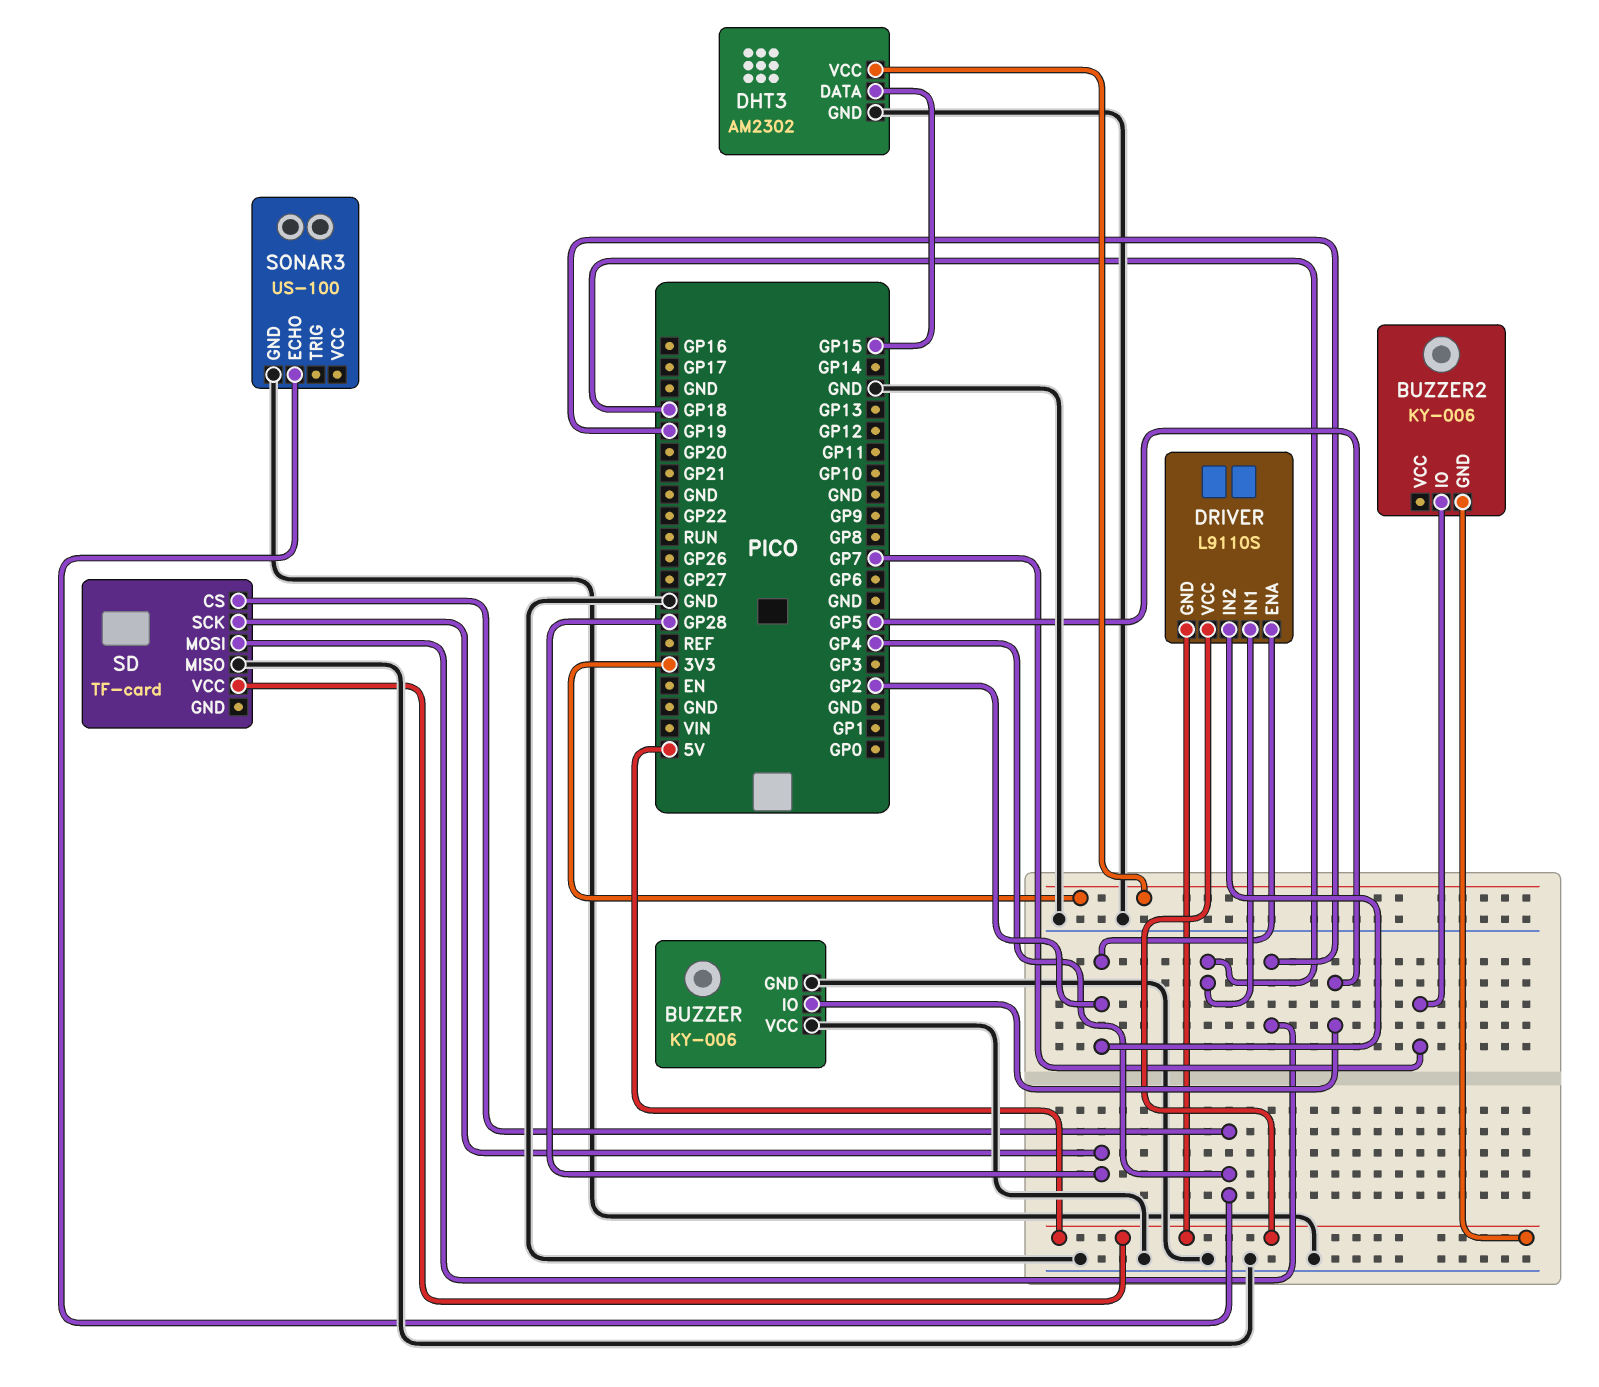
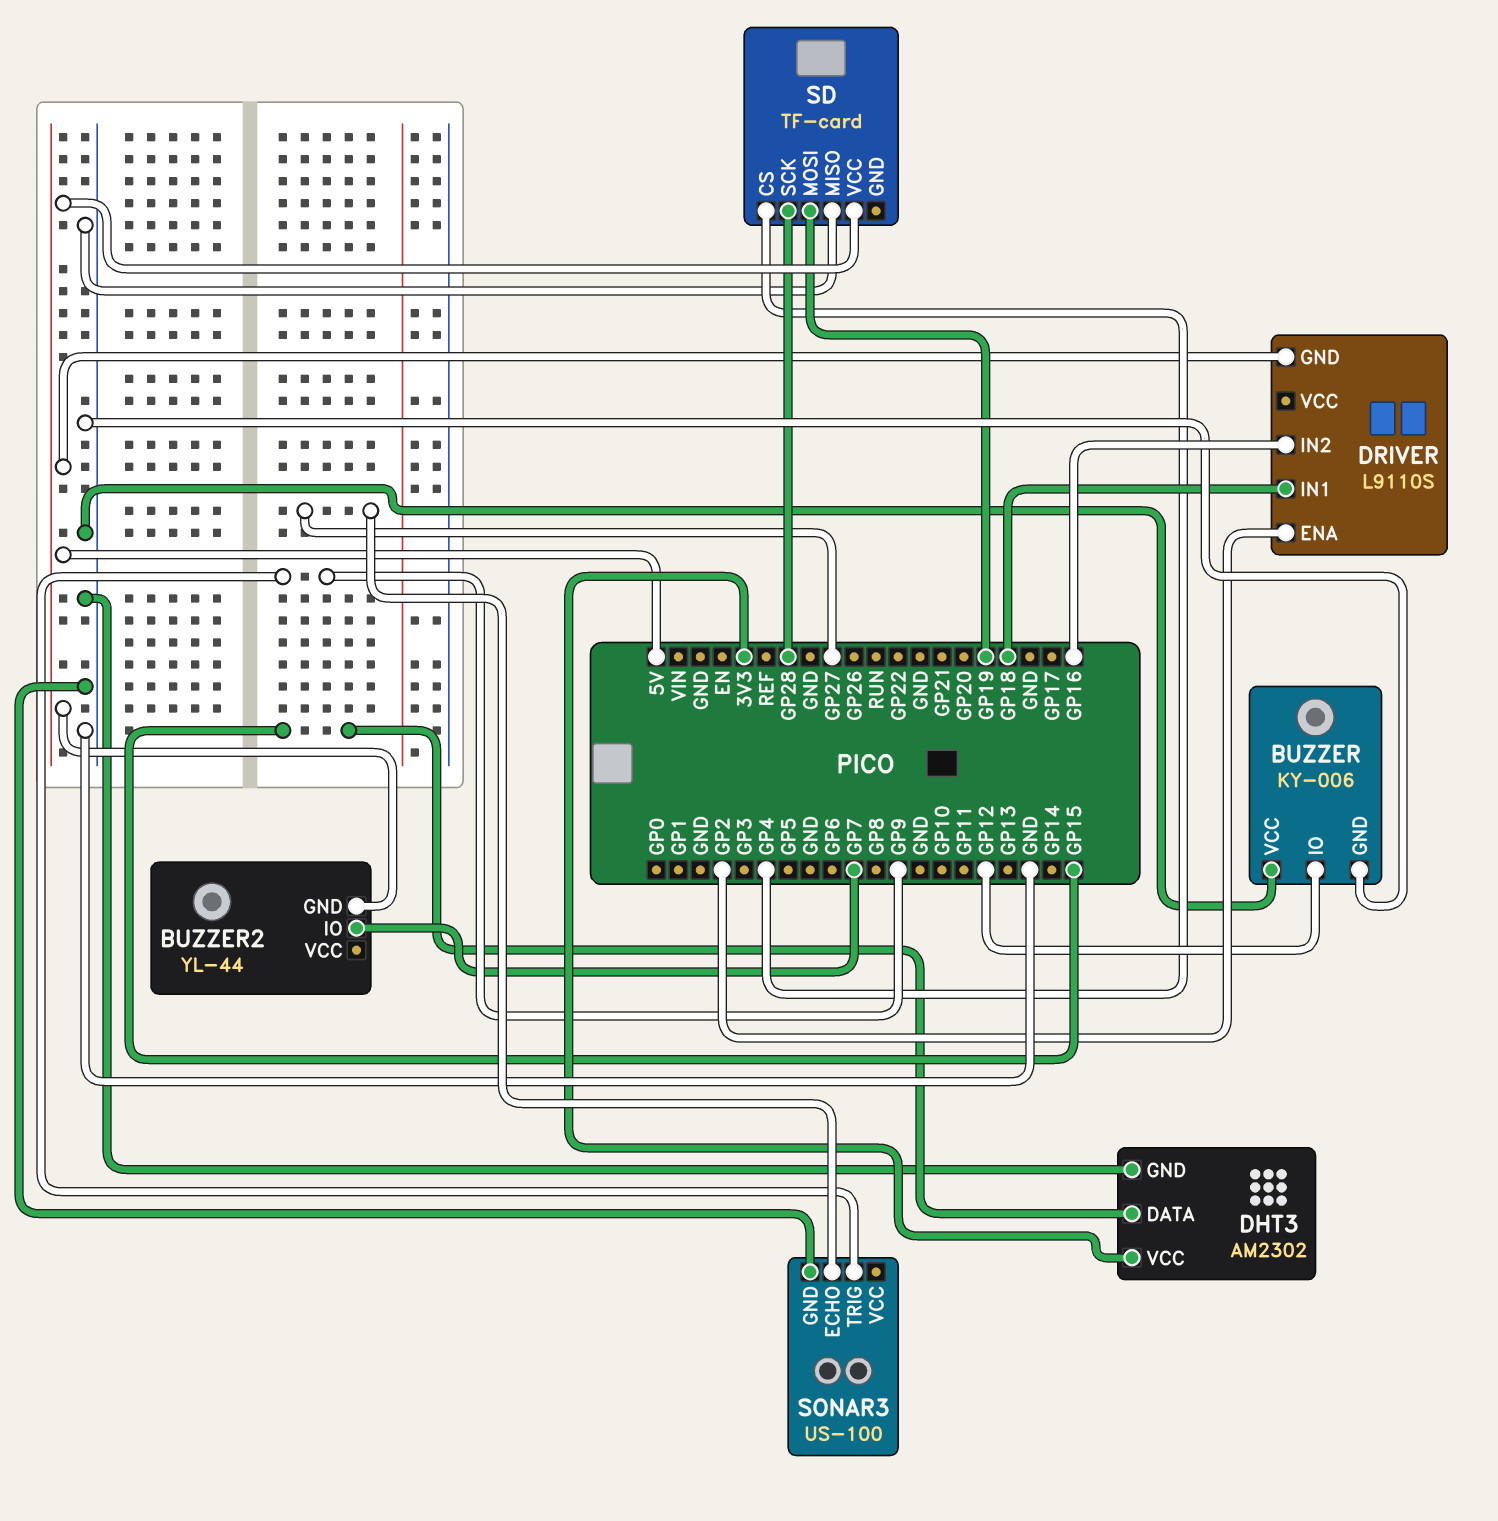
BUZZER pin IO: GP5 -> GP12
BUZZER2: KY-006 -> YL-44
DRIVER pin IN2: GP2 -> GP16
DRIVER pin VCC: 5V -> none
SONAR3 pin ECHO: GP4 -> GP27
SONAR3 pin TRIG: none -> GP9

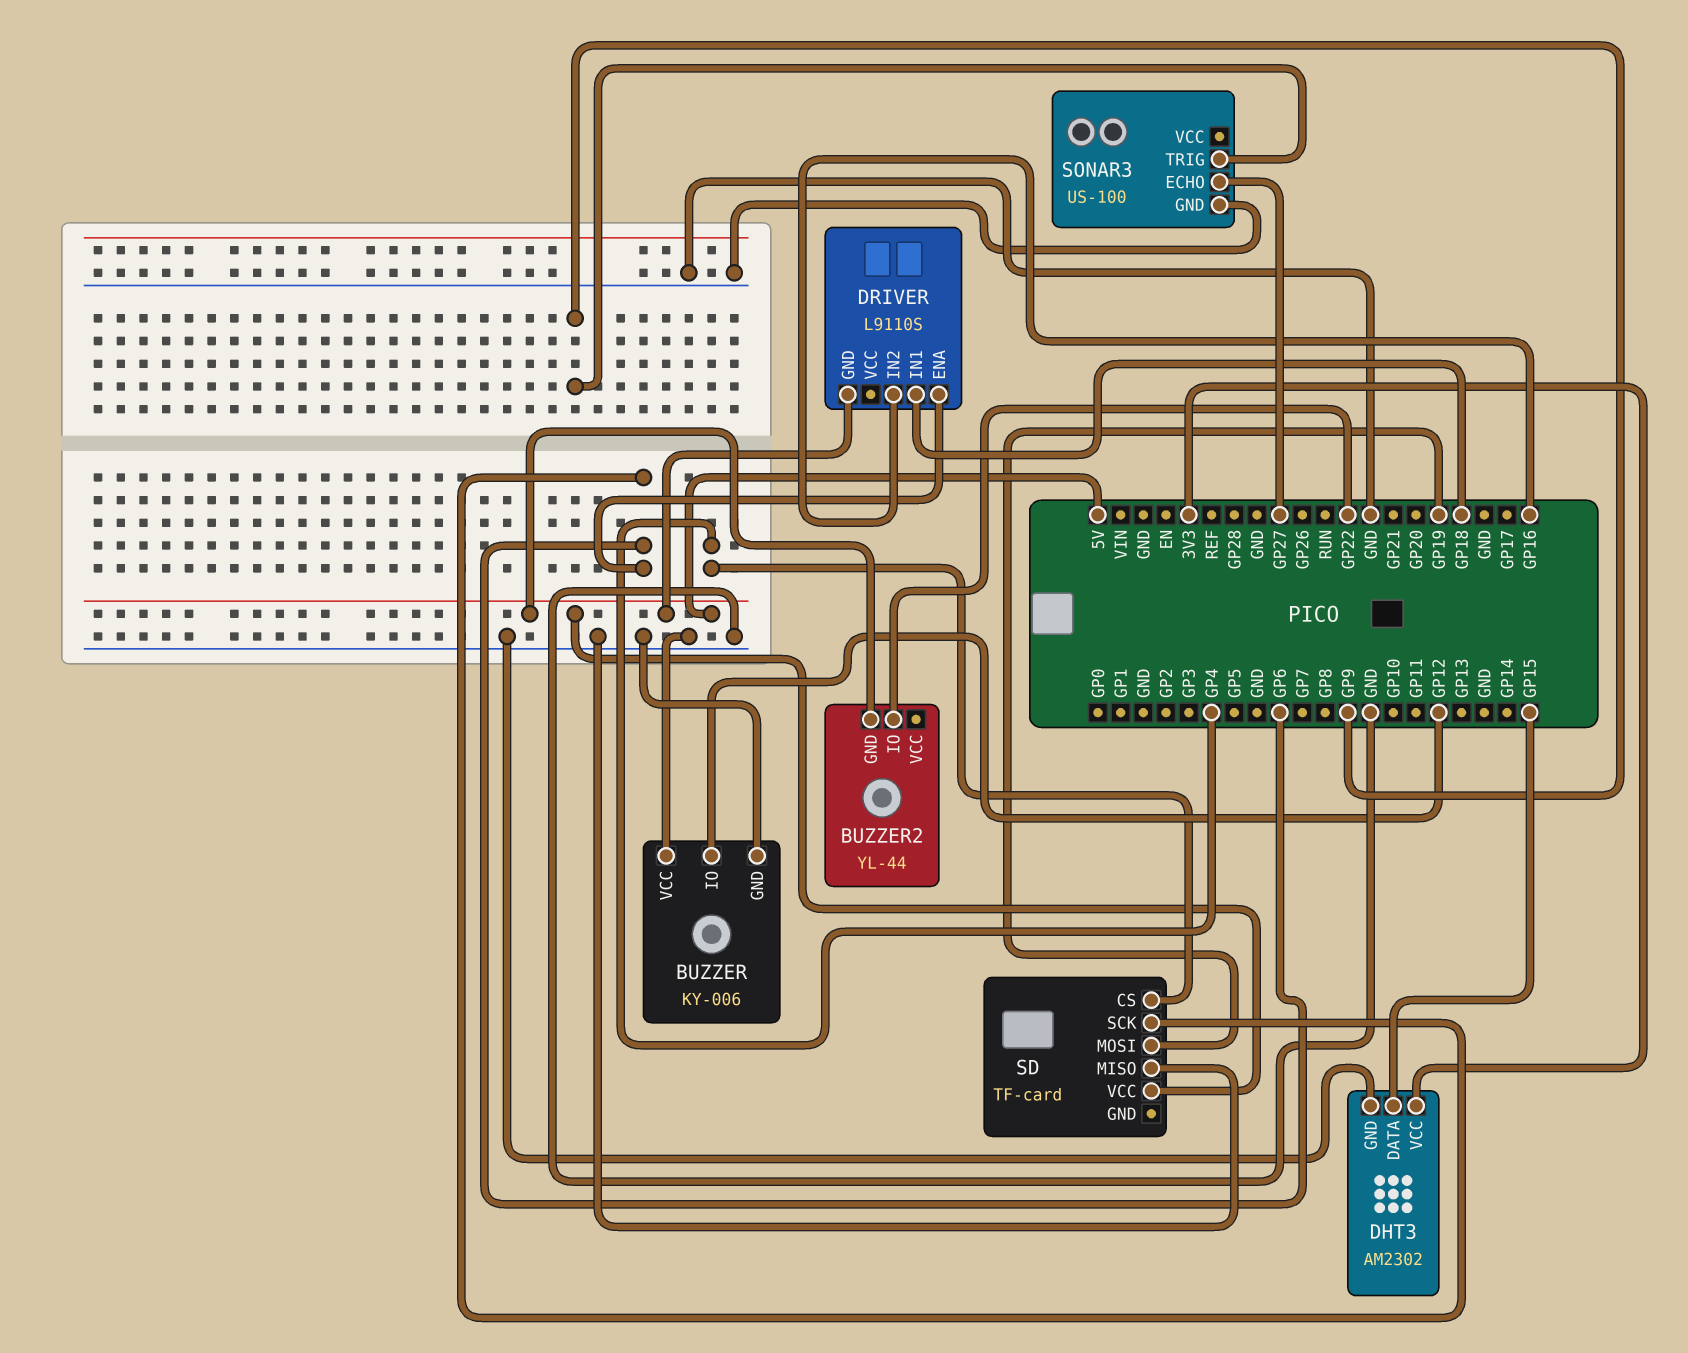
BUZZER2 pin IO: GP7 -> GP22
DRIVER pin ENA: GP2 -> GP6
SD pin SCK: GP28 -> GP6

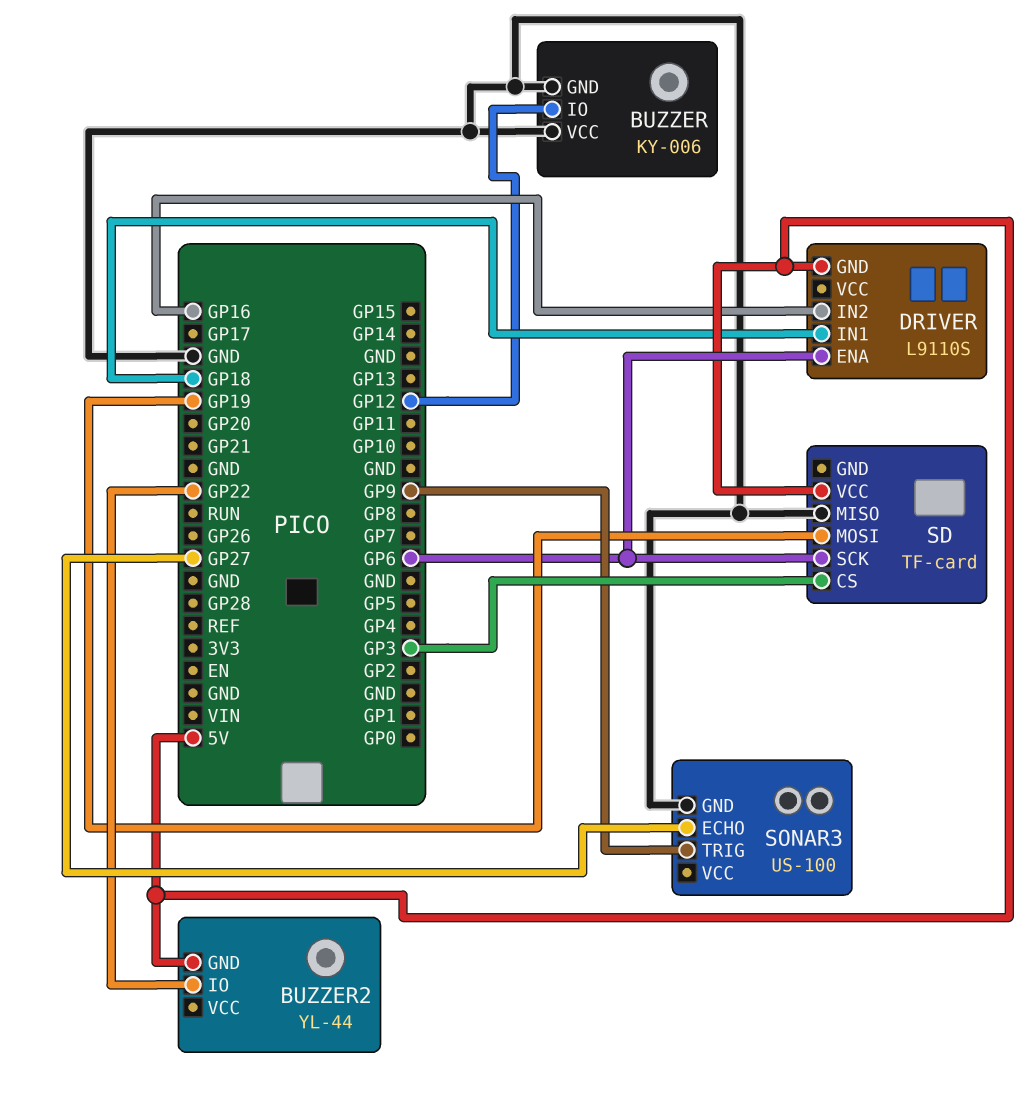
DHT3: AM2302 -> none
DHT3 pin DATA: GP15 -> none
DHT3 pin GND: GND -> none
DHT3 pin VCC: 3V3 -> none
SD pin CS: GP4 -> GP3

